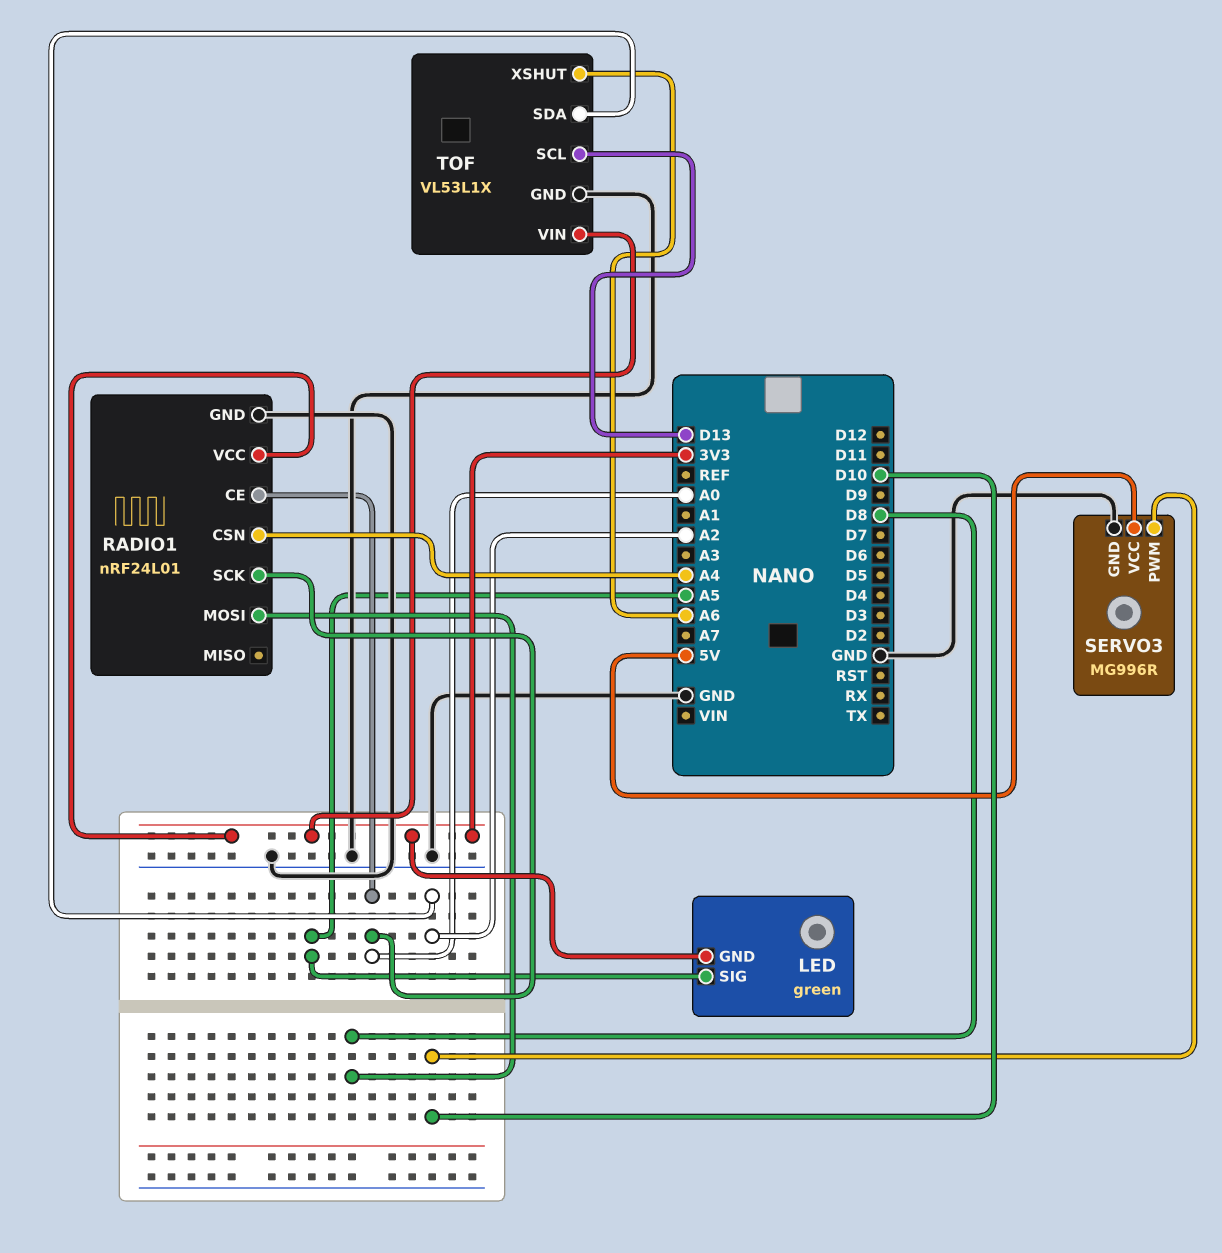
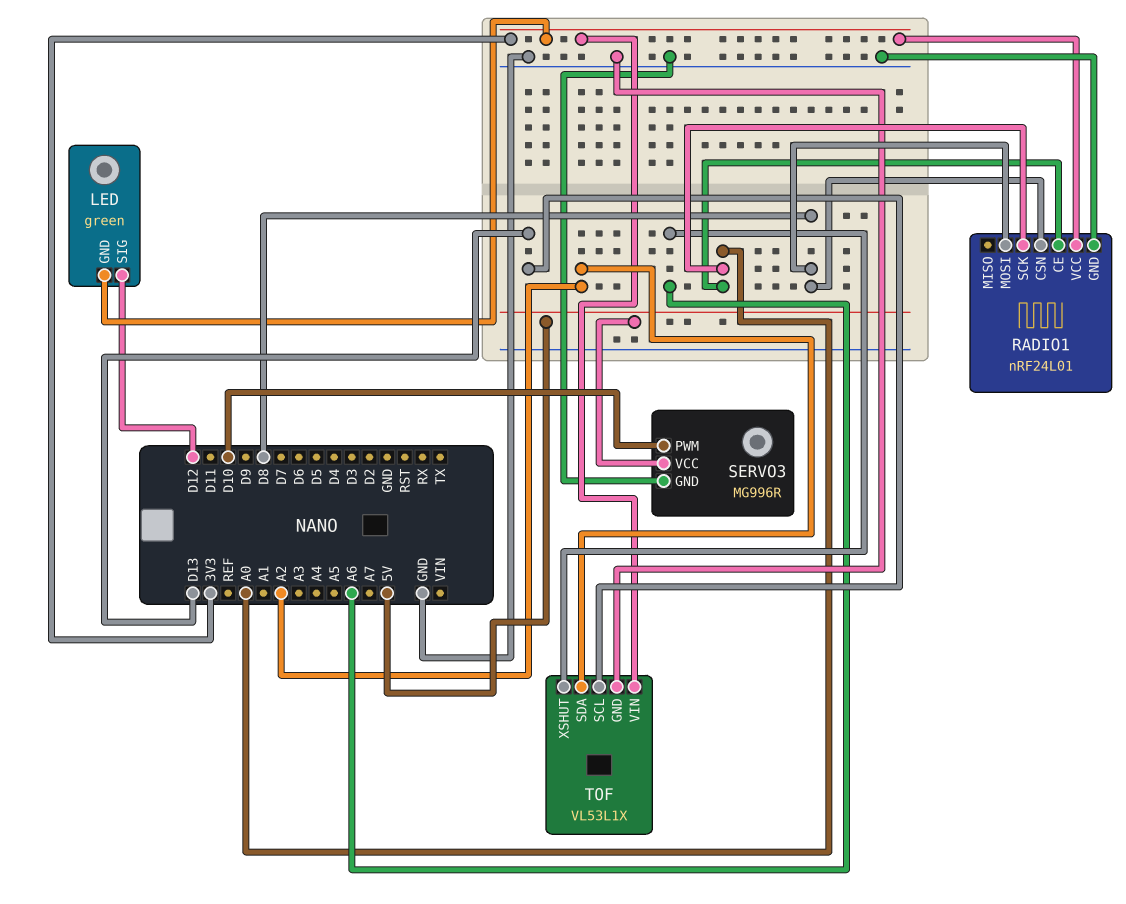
LED pin SIG: A5 -> D12
RADIO1 pin CSN: A4 -> D8

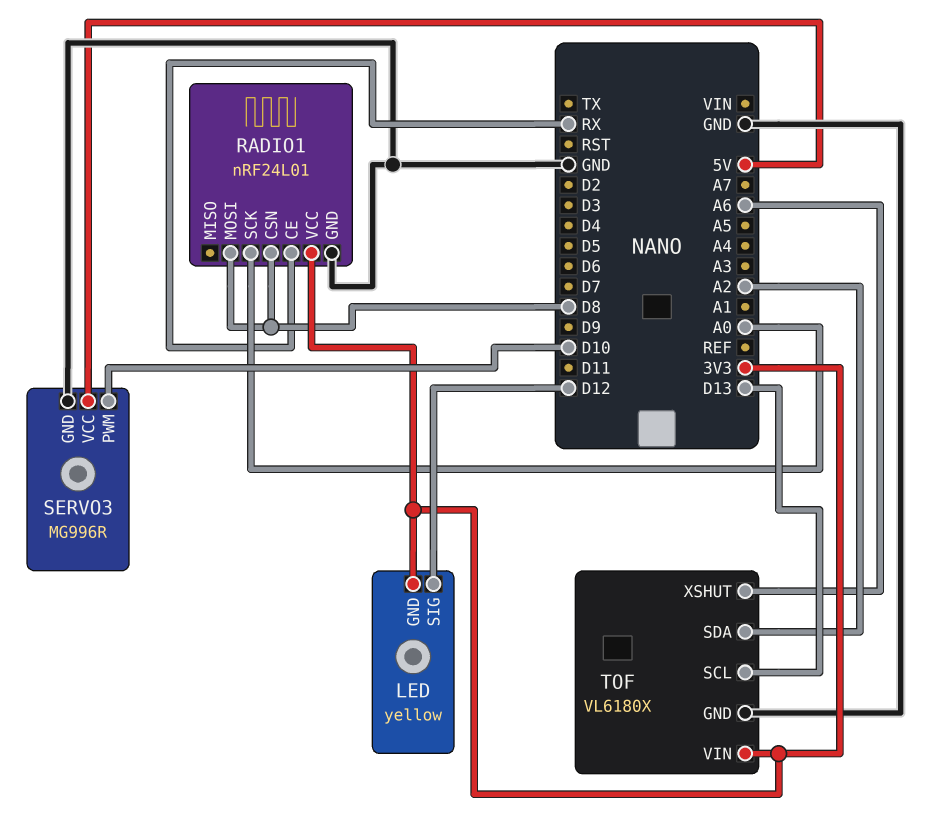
LED: green -> yellow
RADIO1 pin CE: A0 -> RX
TOF: VL53L1X -> VL6180X

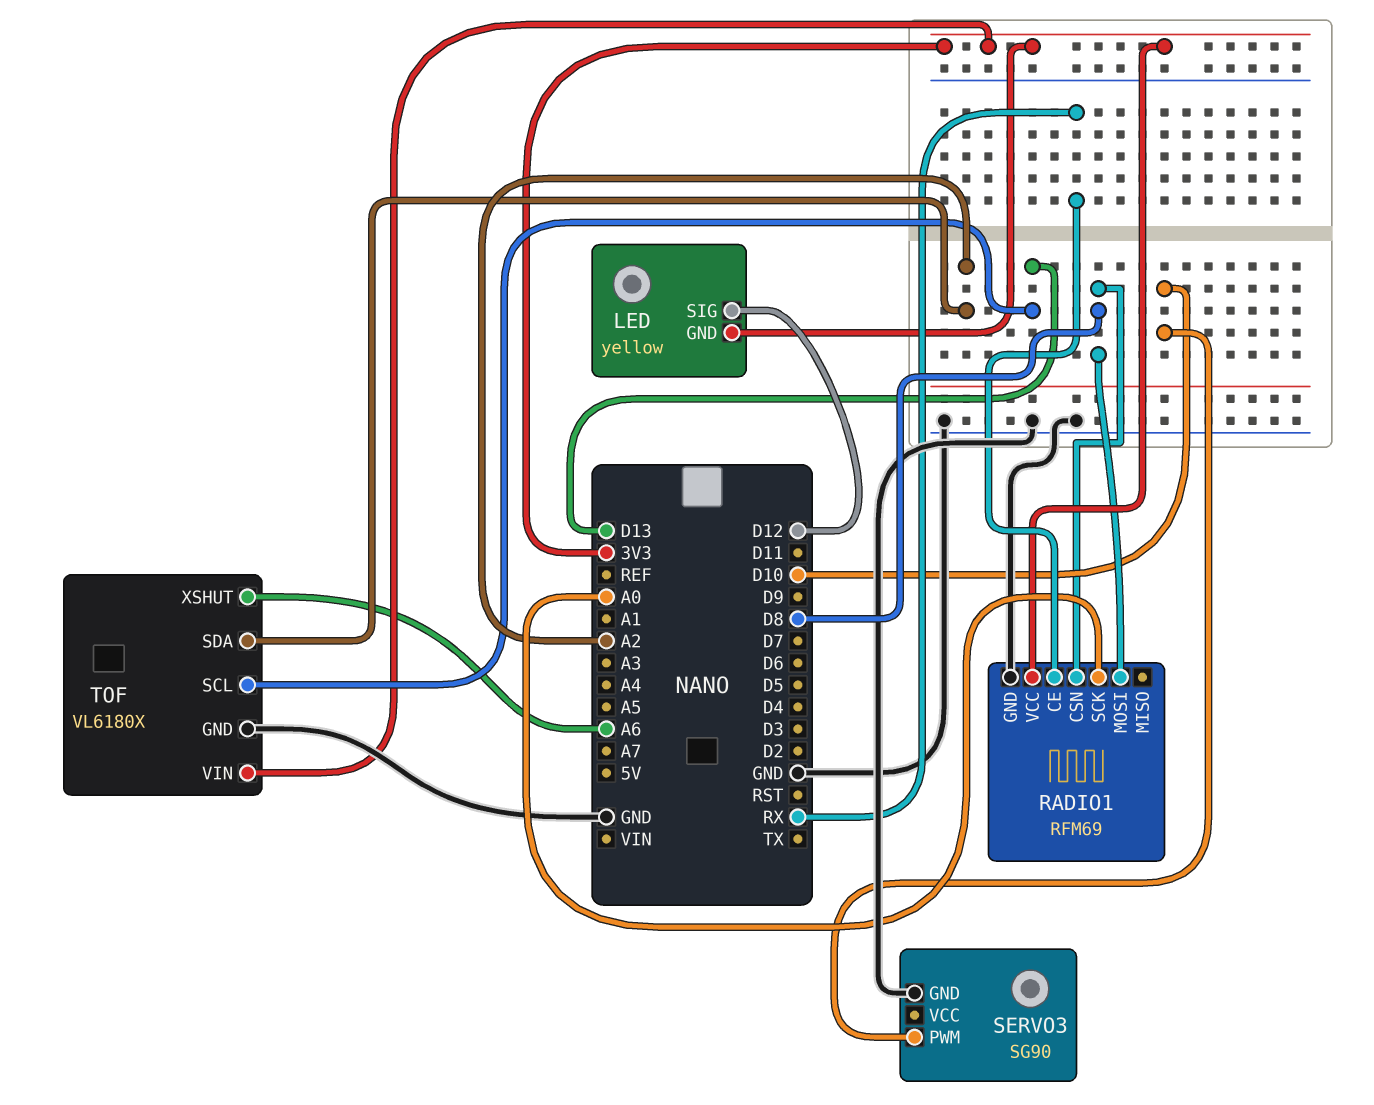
RADIO1: nRF24L01 -> RFM69
SERVO3: MG996R -> SG90
SERVO3 pin VCC: 5V -> none

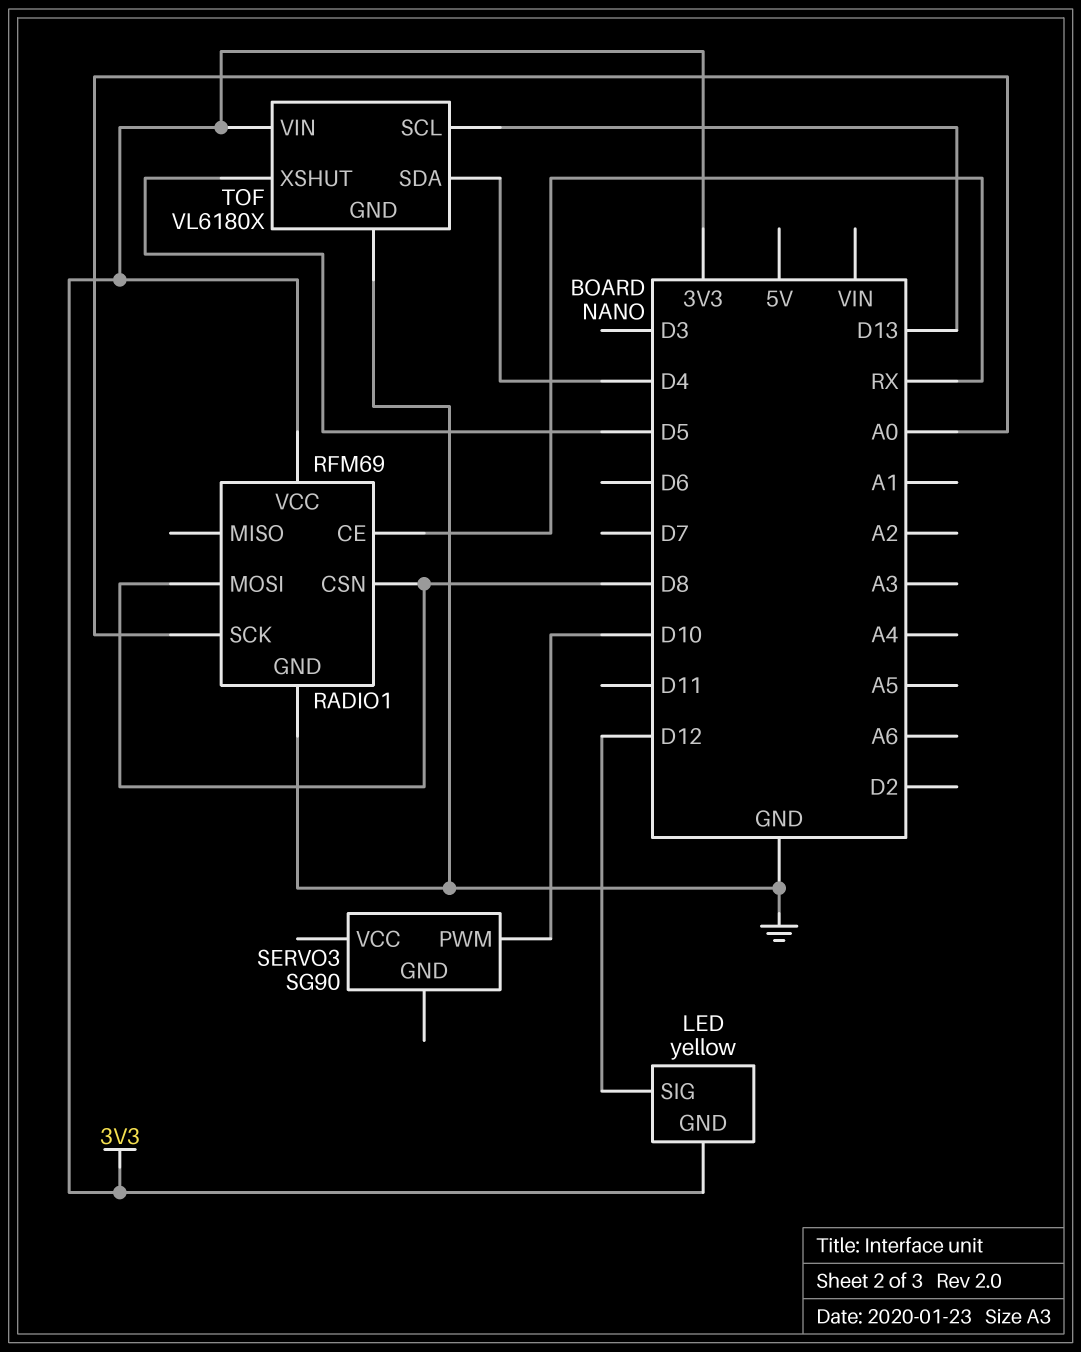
SERVO3 pin GND: GND -> none
TOF pin SDA: A2 -> D4
TOF pin XSHUT: A6 -> D5

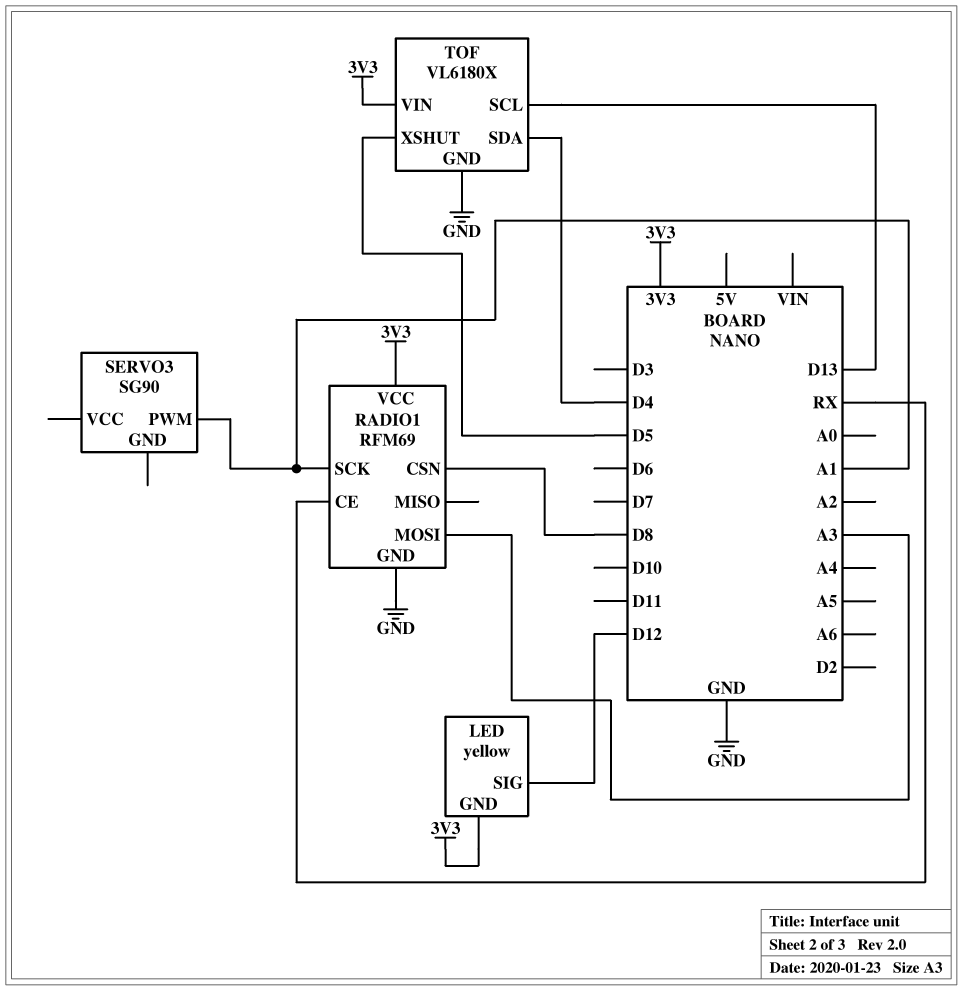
RADIO1 pin MOSI: D8 -> A3
RADIO1 pin SCK: A0 -> A1
SERVO3 pin PWM: D10 -> A1

